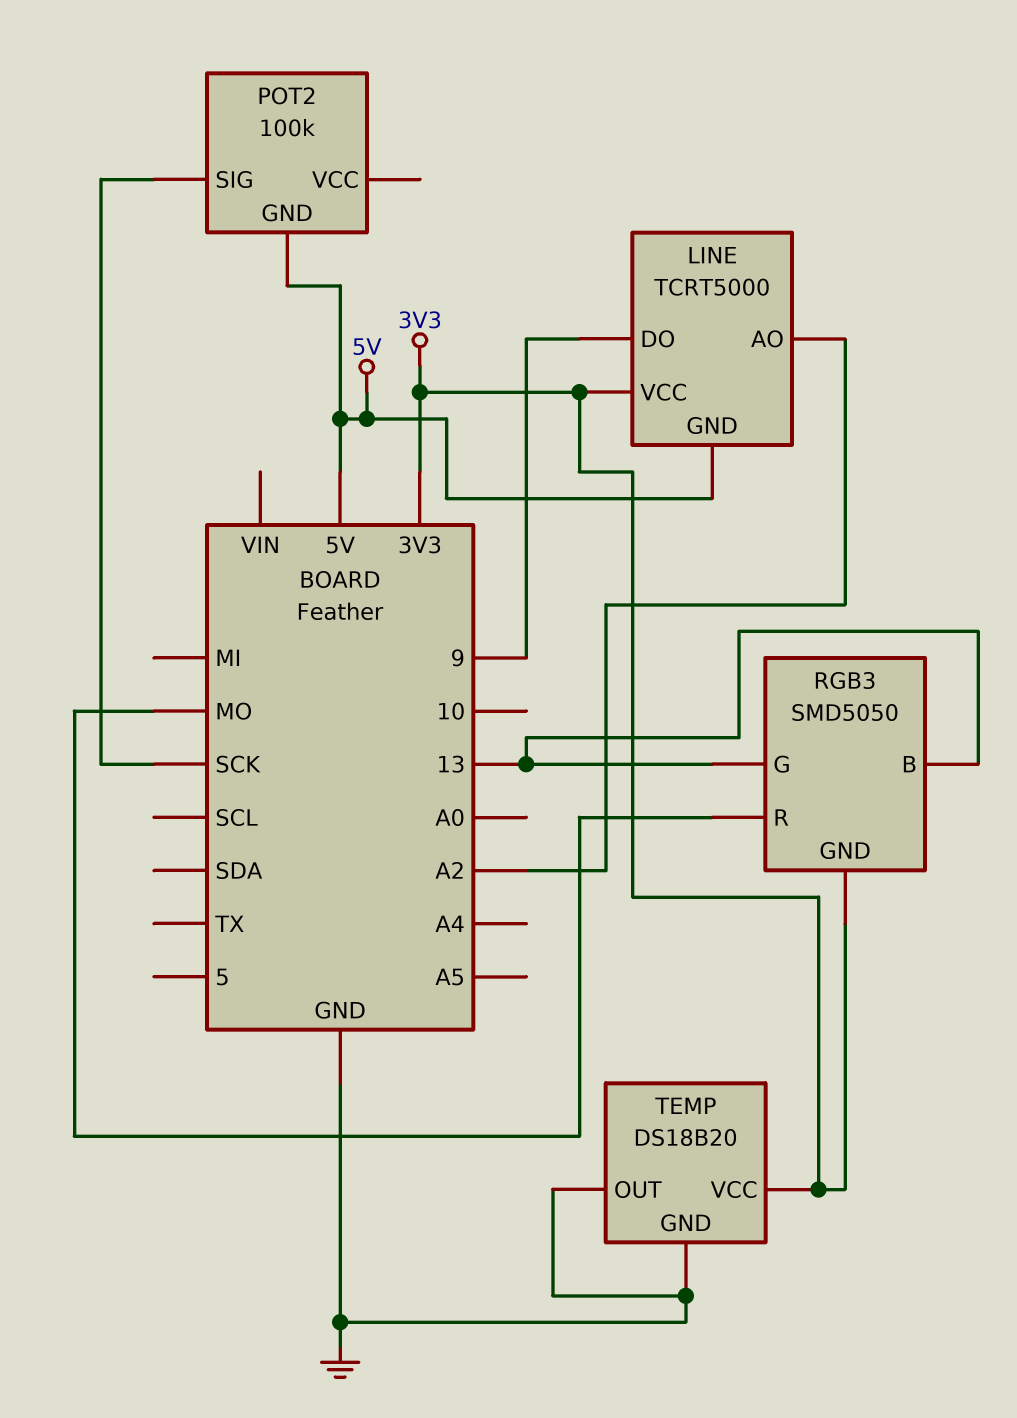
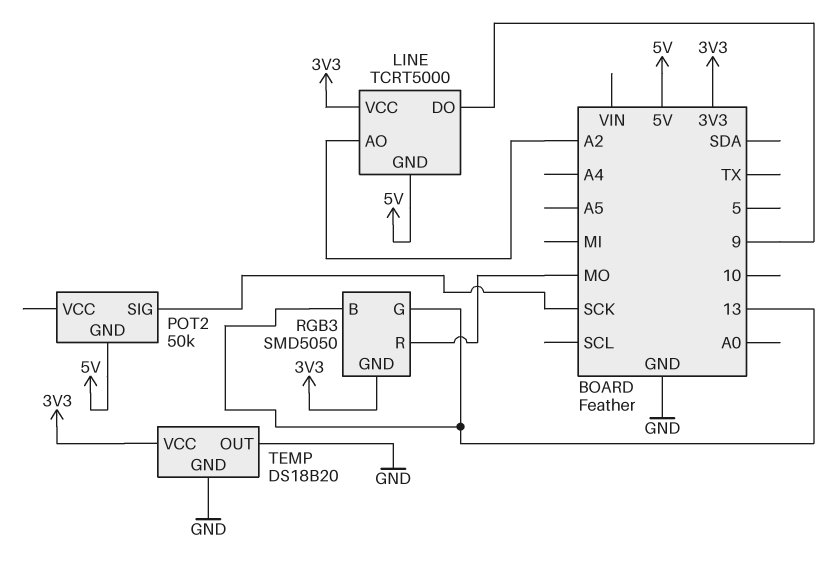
POT2: 100k -> 50k

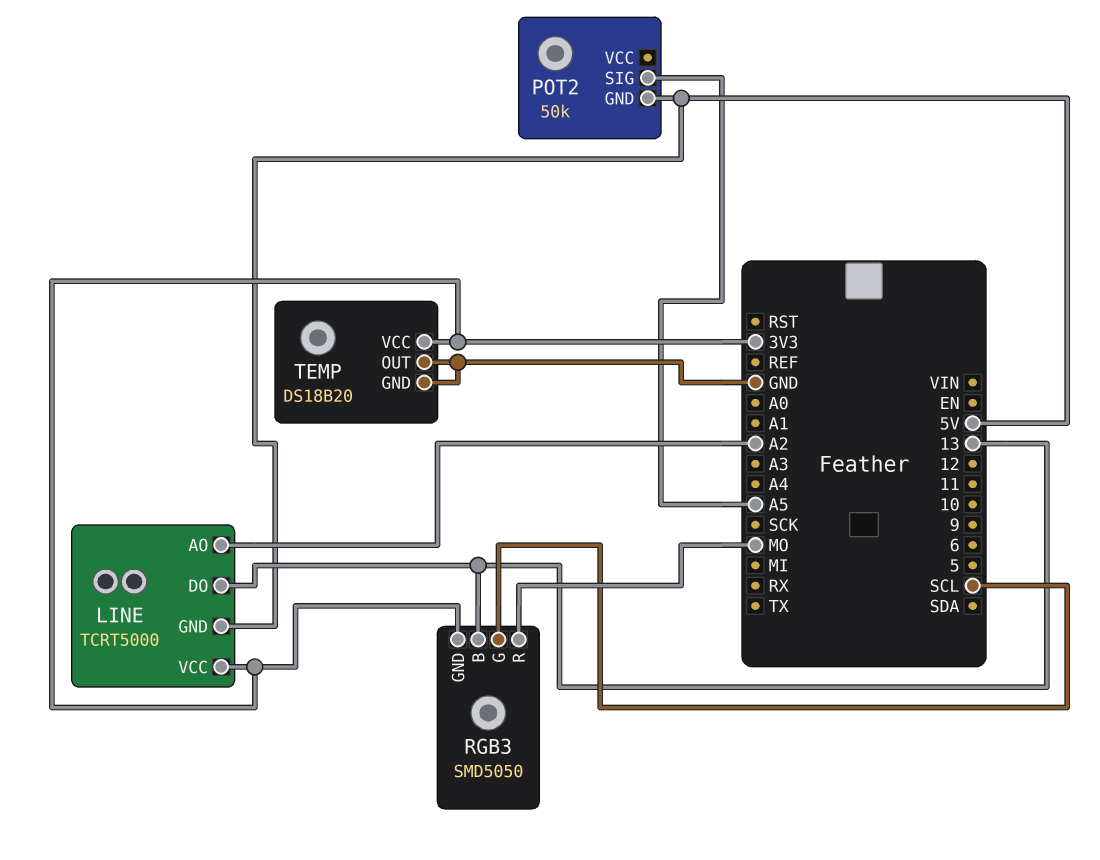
LINE pin DO: 9 -> 13
POT2 pin SIG: SCK -> A5
RGB3 pin G: 13 -> SCL

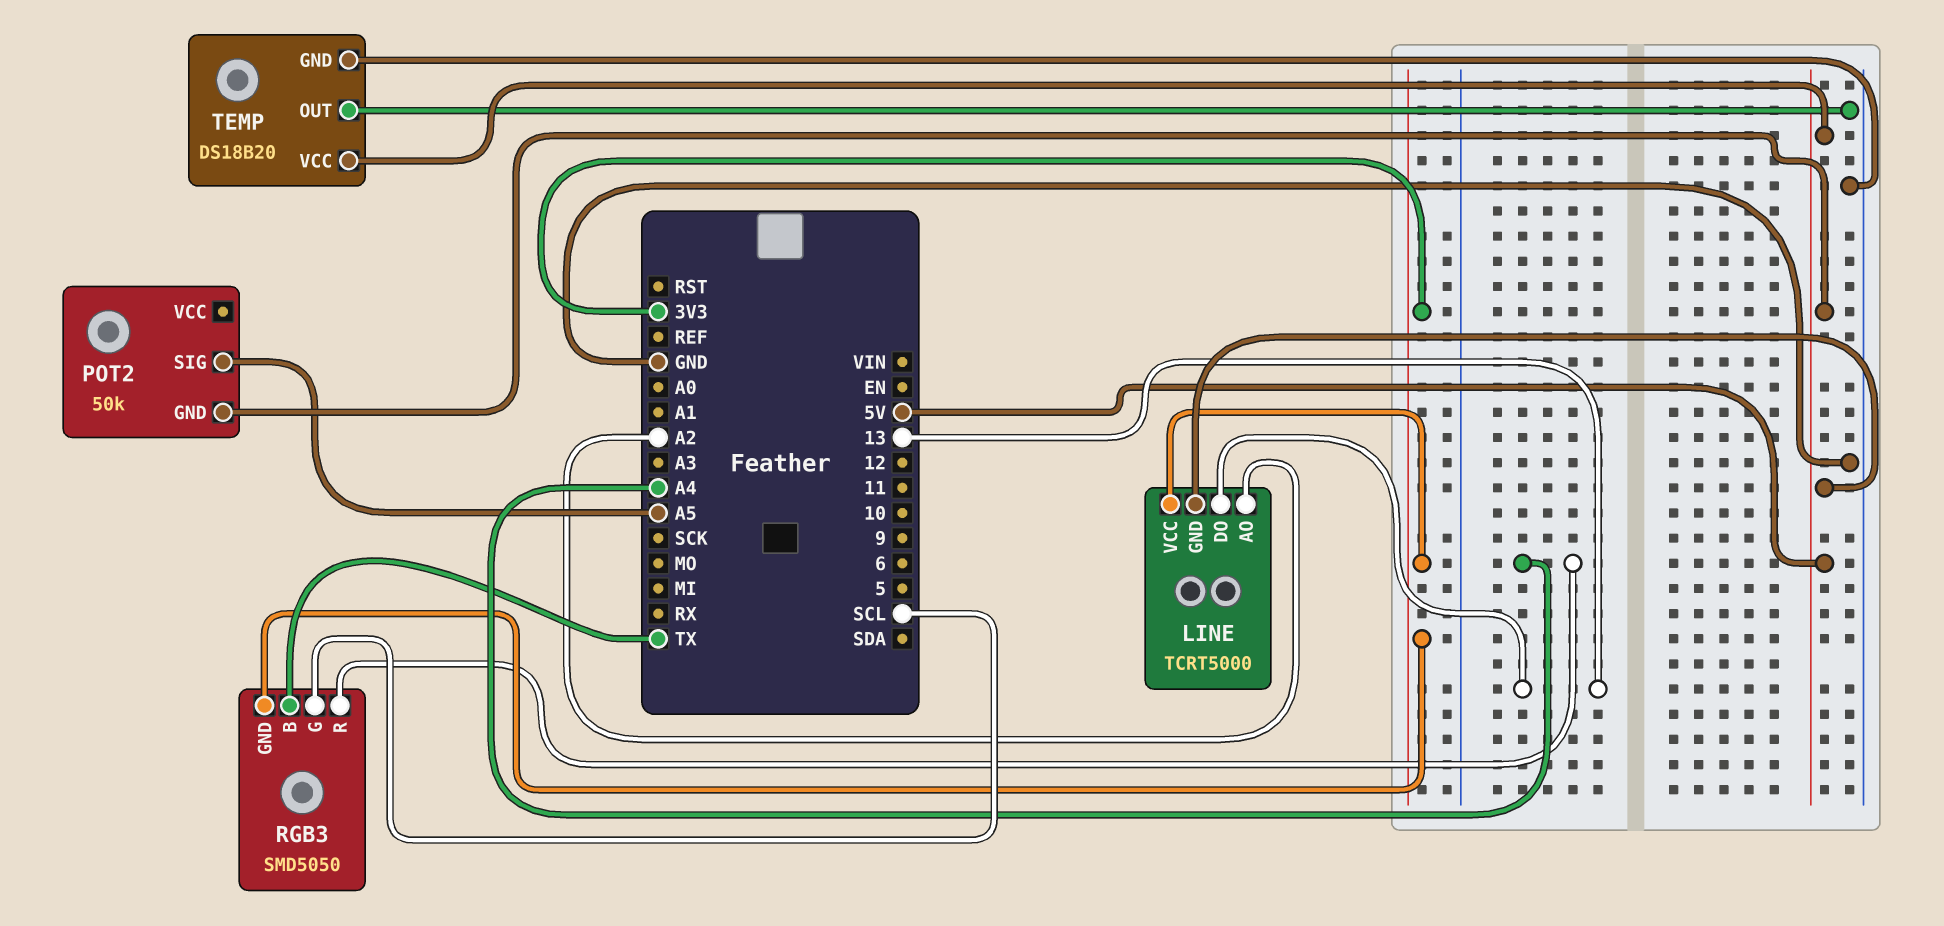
RGB3 pin B: 13 -> TX
RGB3 pin R: MO -> A4
TEMP pin VCC: 3V3 -> 5V

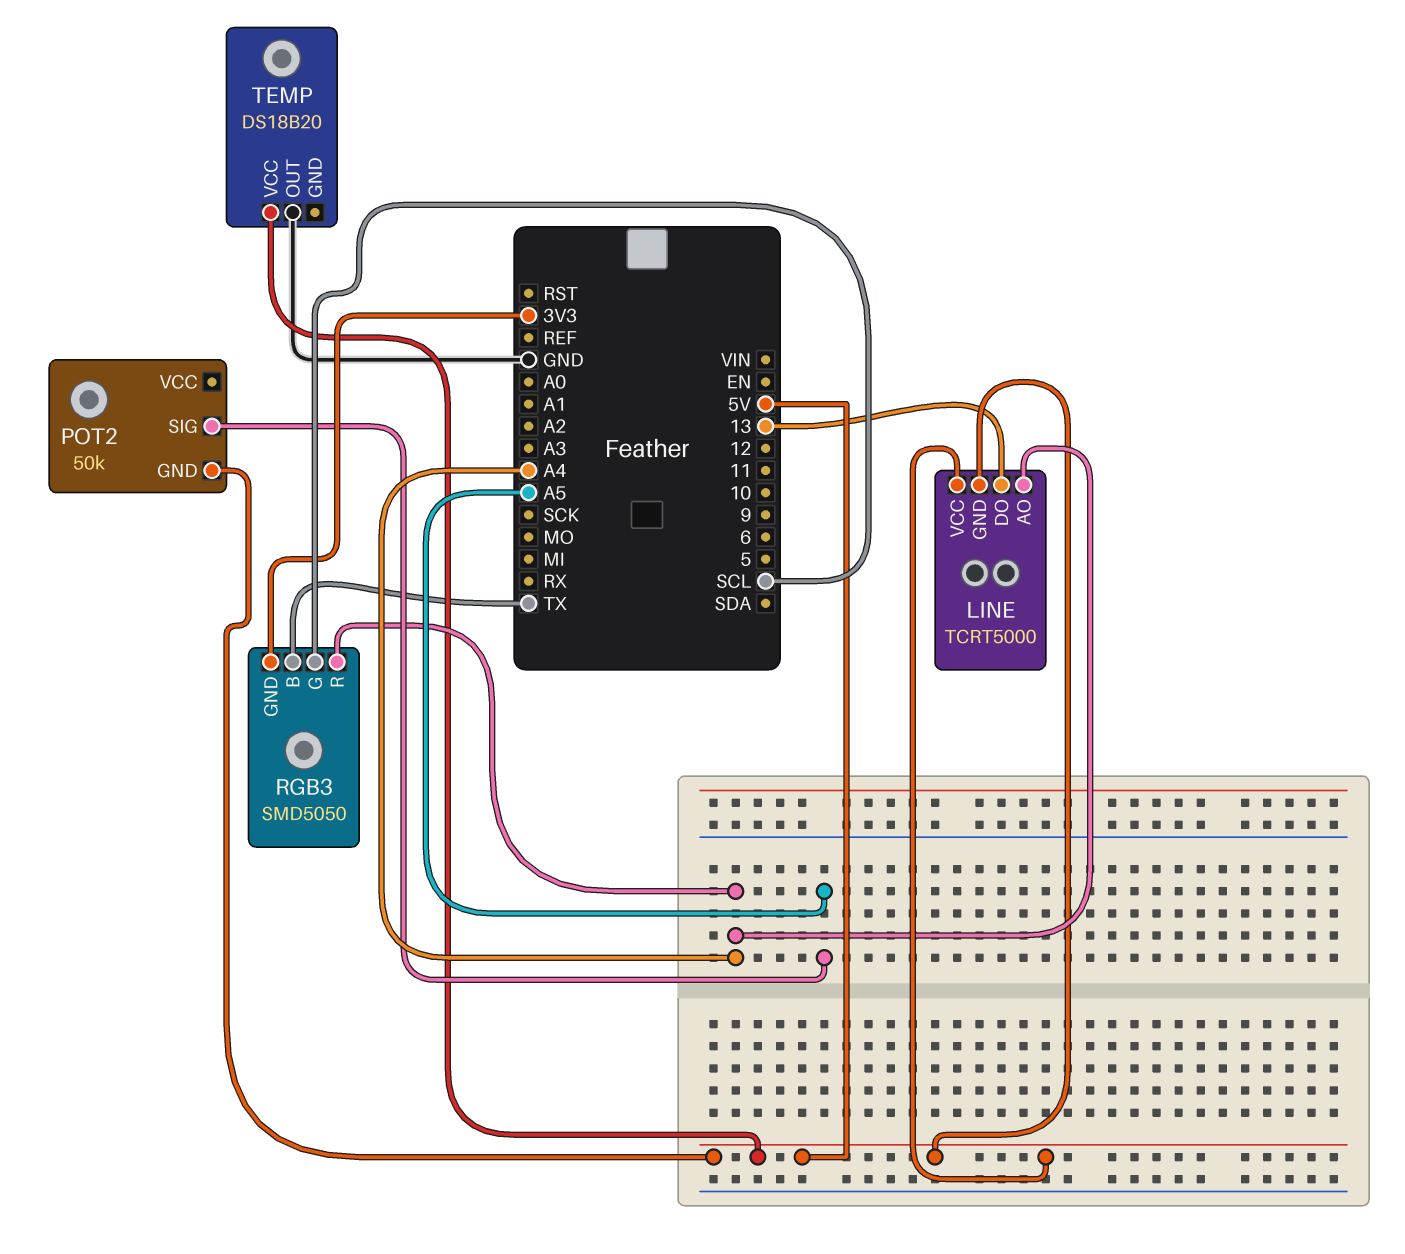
LINE pin AO: A2 -> A4
LINE pin VCC: 3V3 -> 5V
TEMP pin GND: GND -> none

